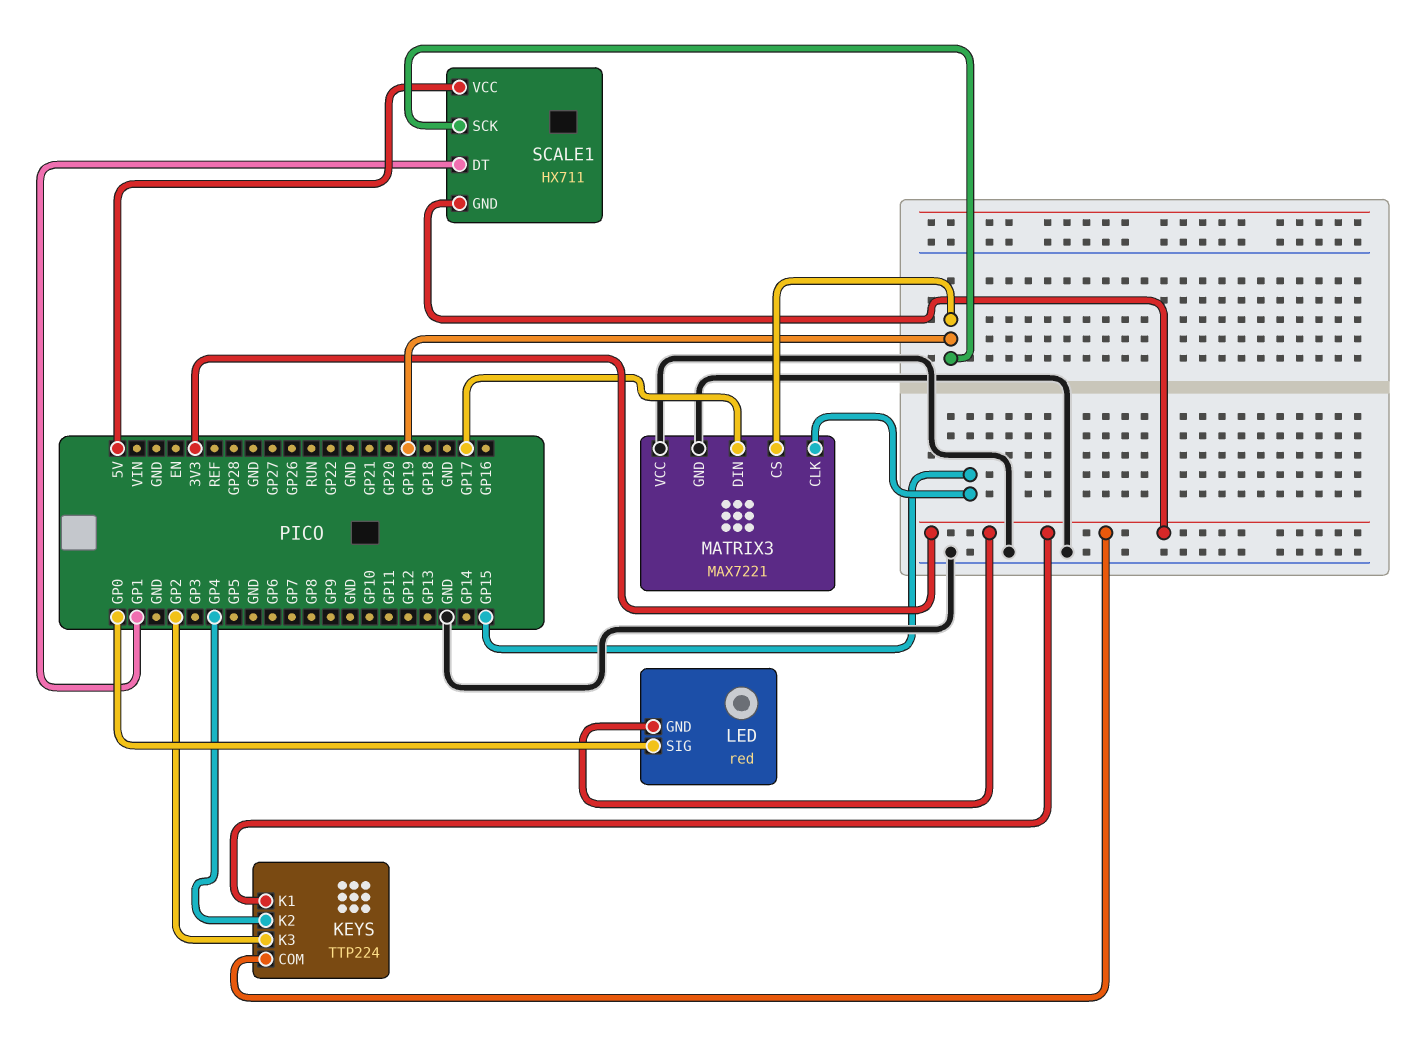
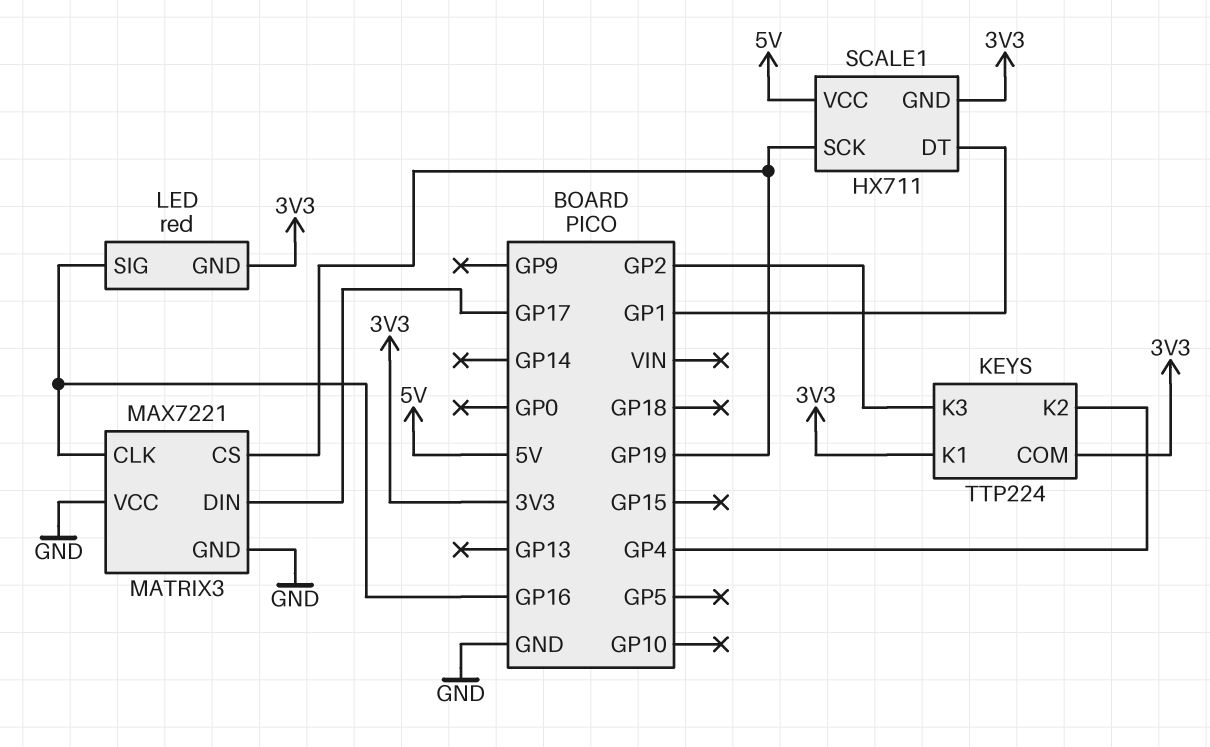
LED pin SIG: GP0 -> GP16
MATRIX3 pin CLK: GP15 -> GP16

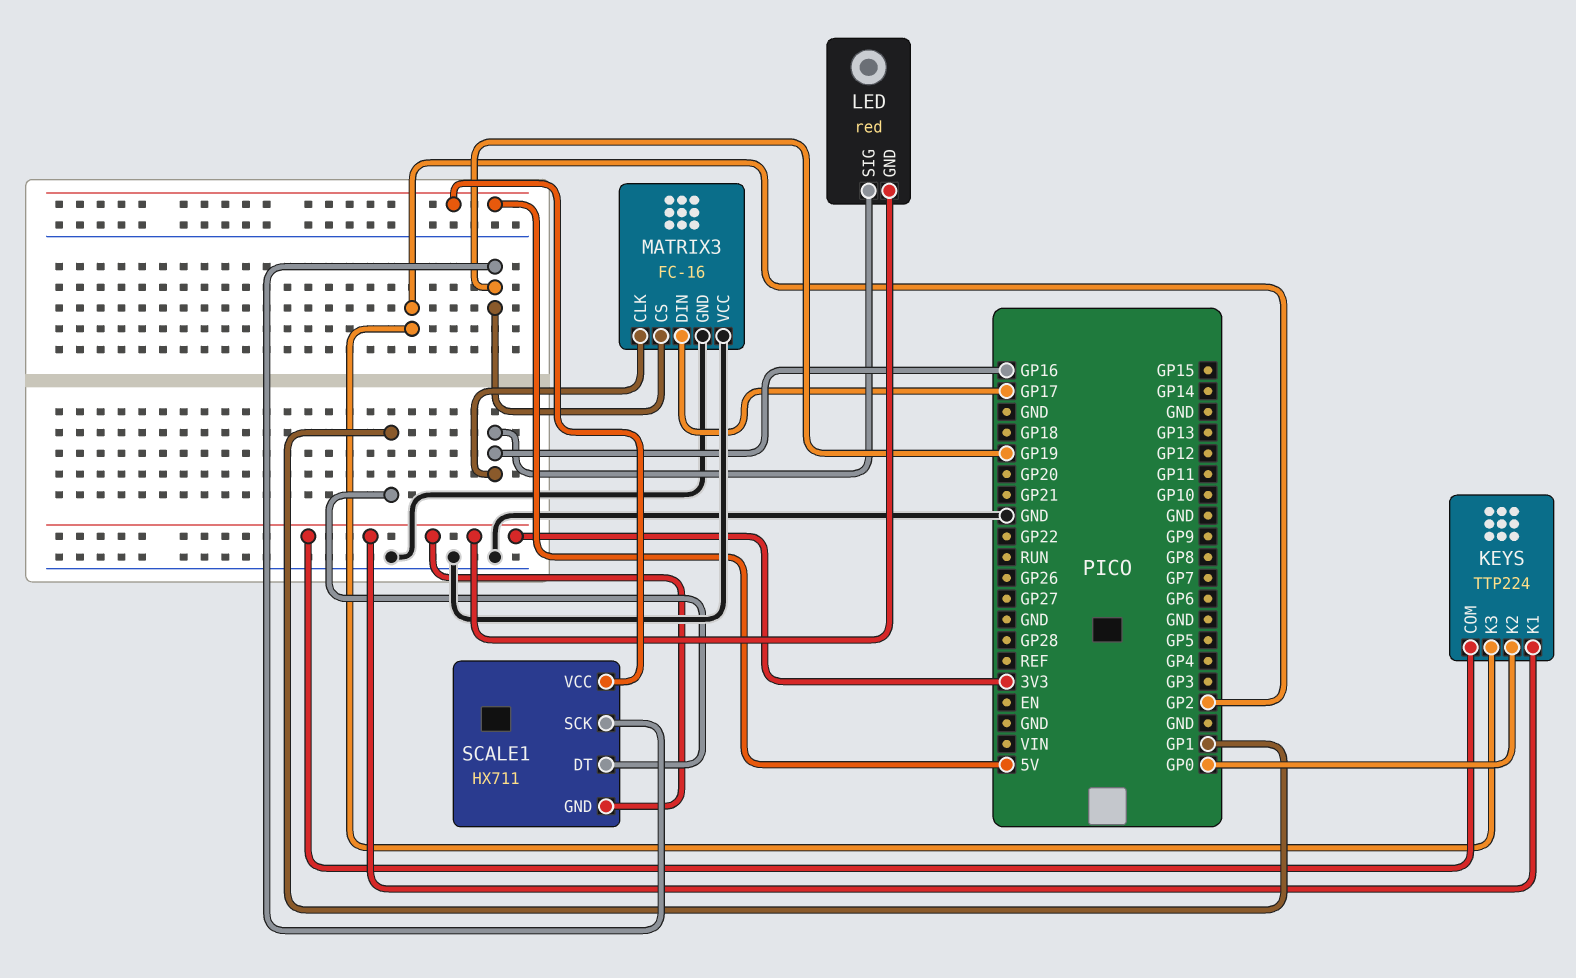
KEYS pin K2: GP4 -> GP0
MATRIX3: MAX7221 -> FC-16

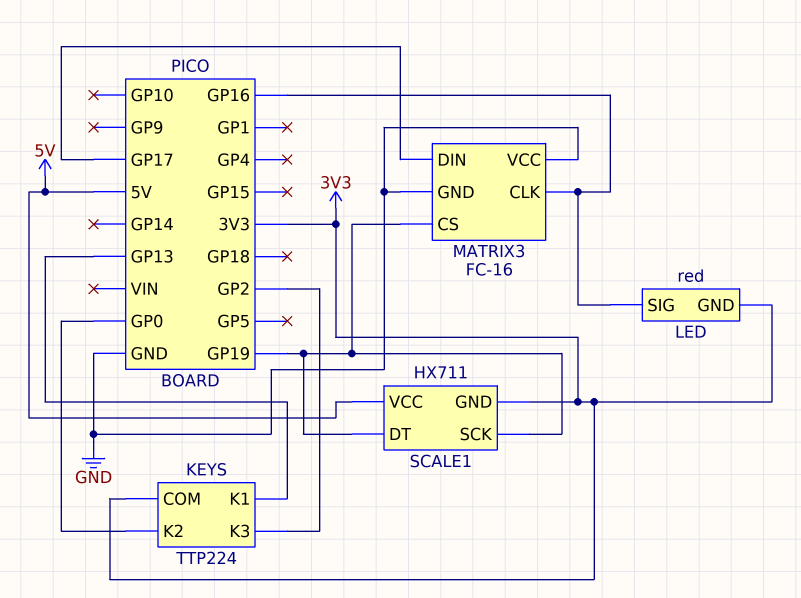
KEYS pin K1: 3V3 -> GP13
SCALE1 pin DT: GP1 -> GP19

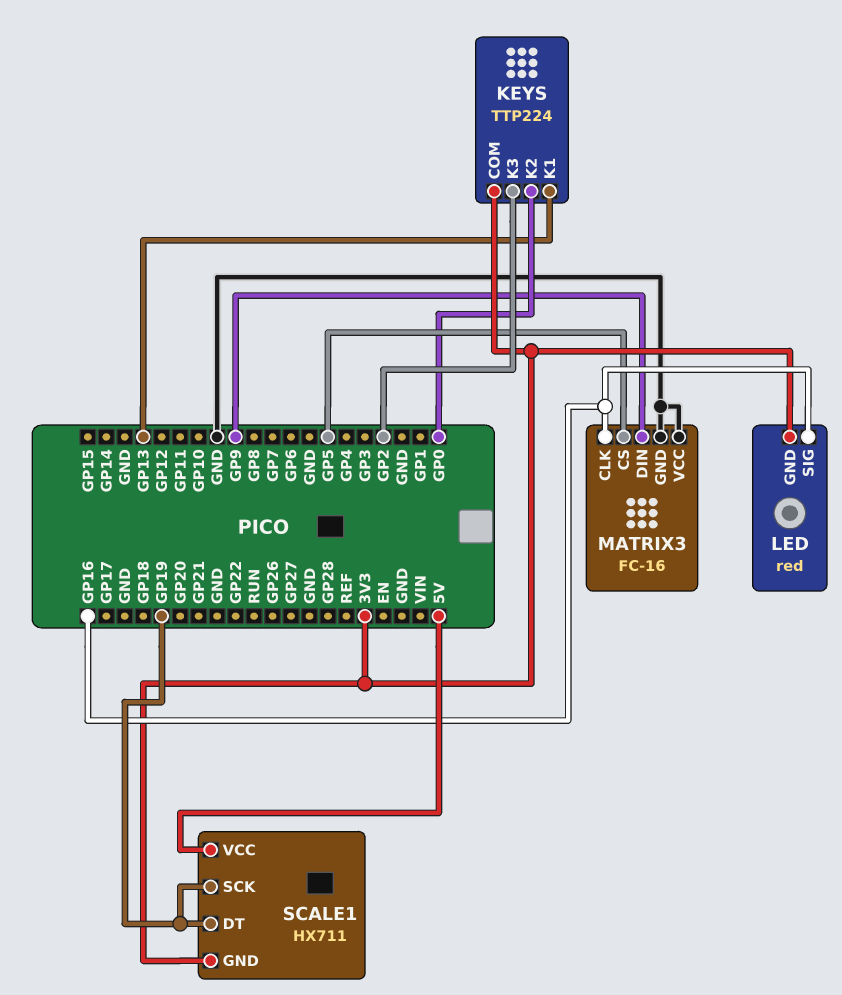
MATRIX3 pin CS: GP19 -> GP5
MATRIX3 pin DIN: GP17 -> GP9

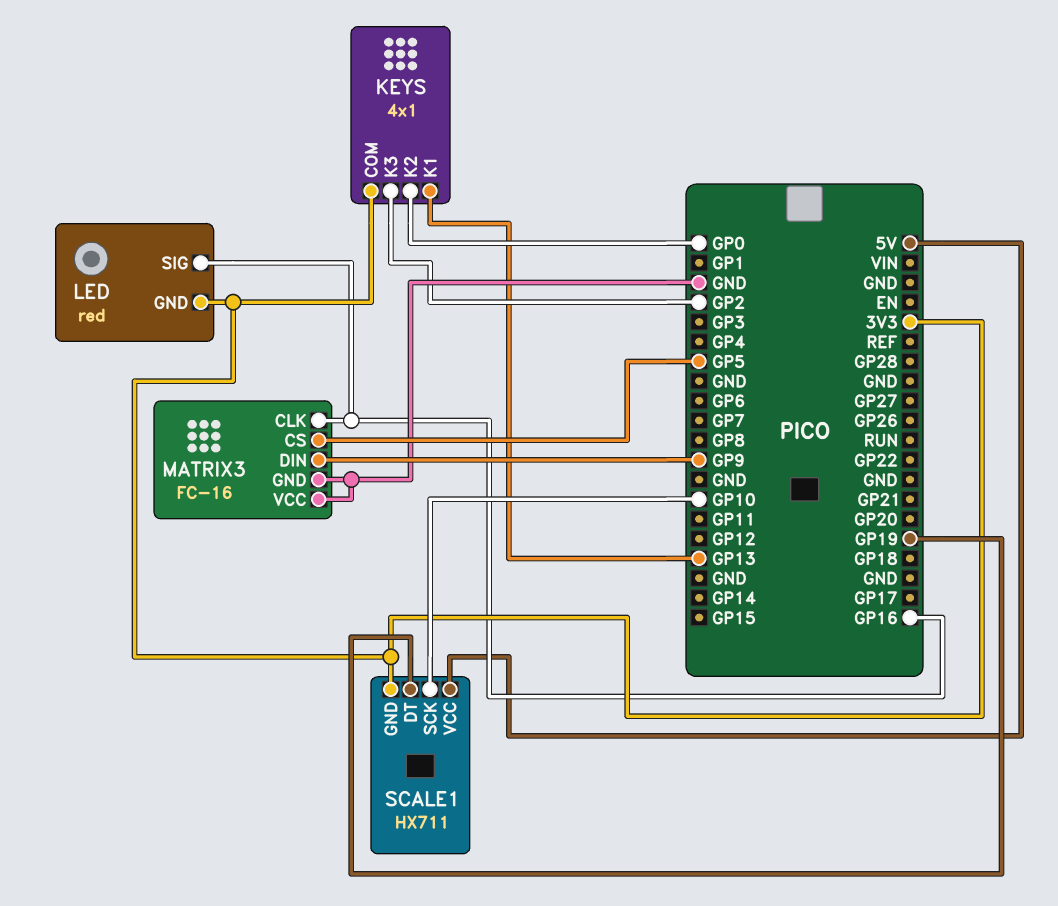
KEYS: TTP224 -> 4x1
SCALE1 pin SCK: GP19 -> GP10

